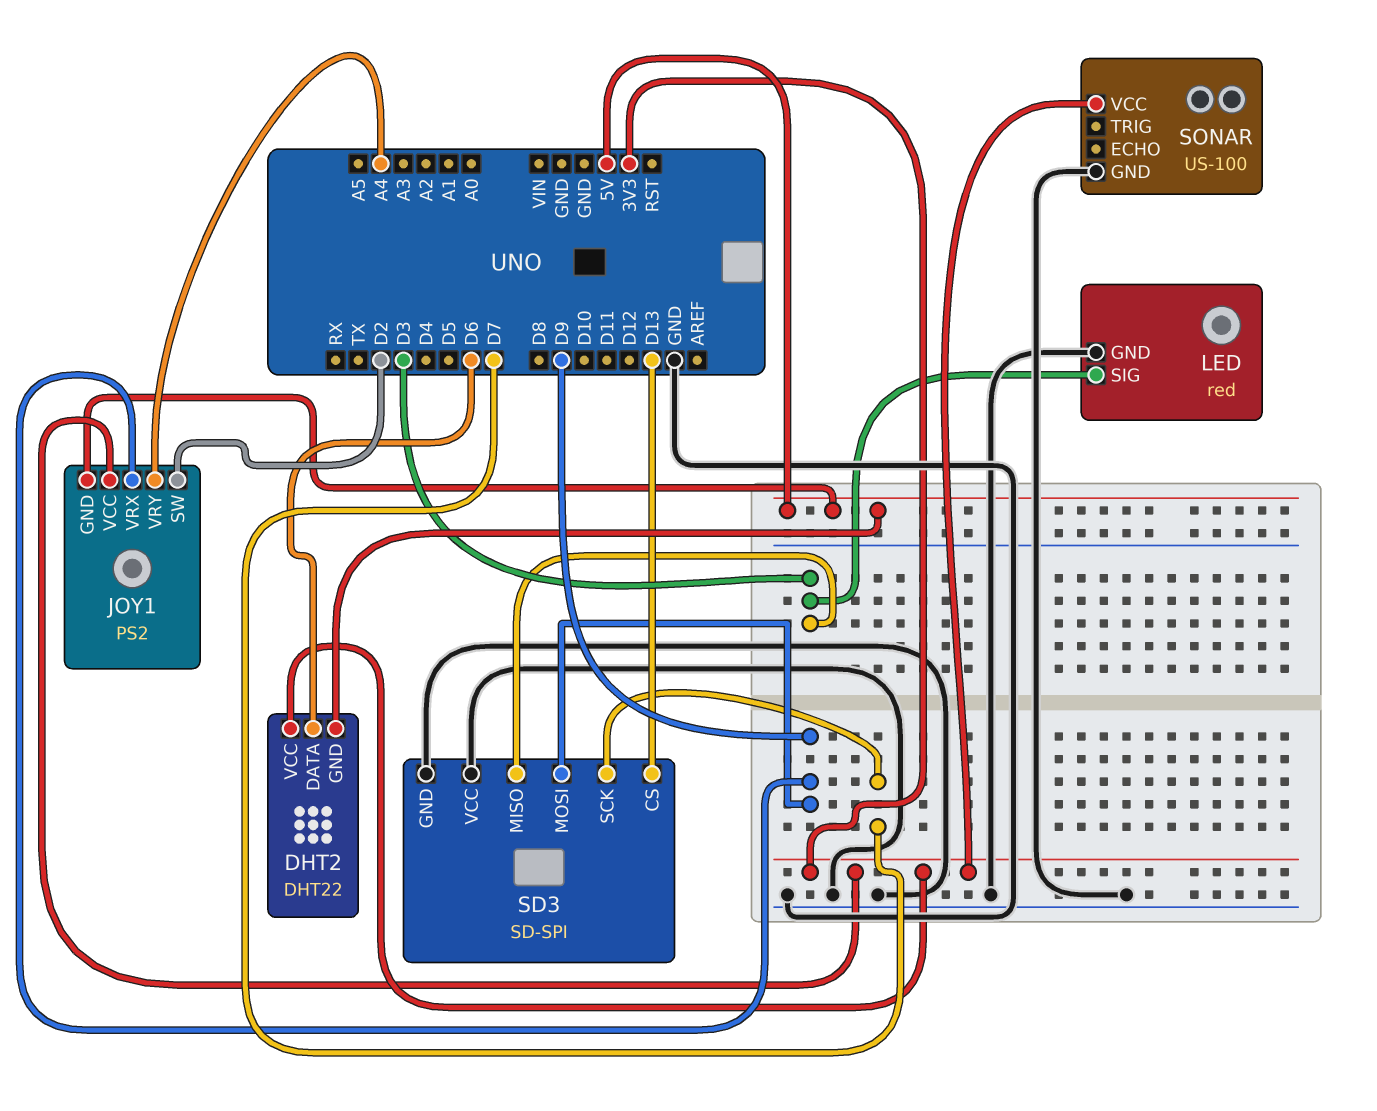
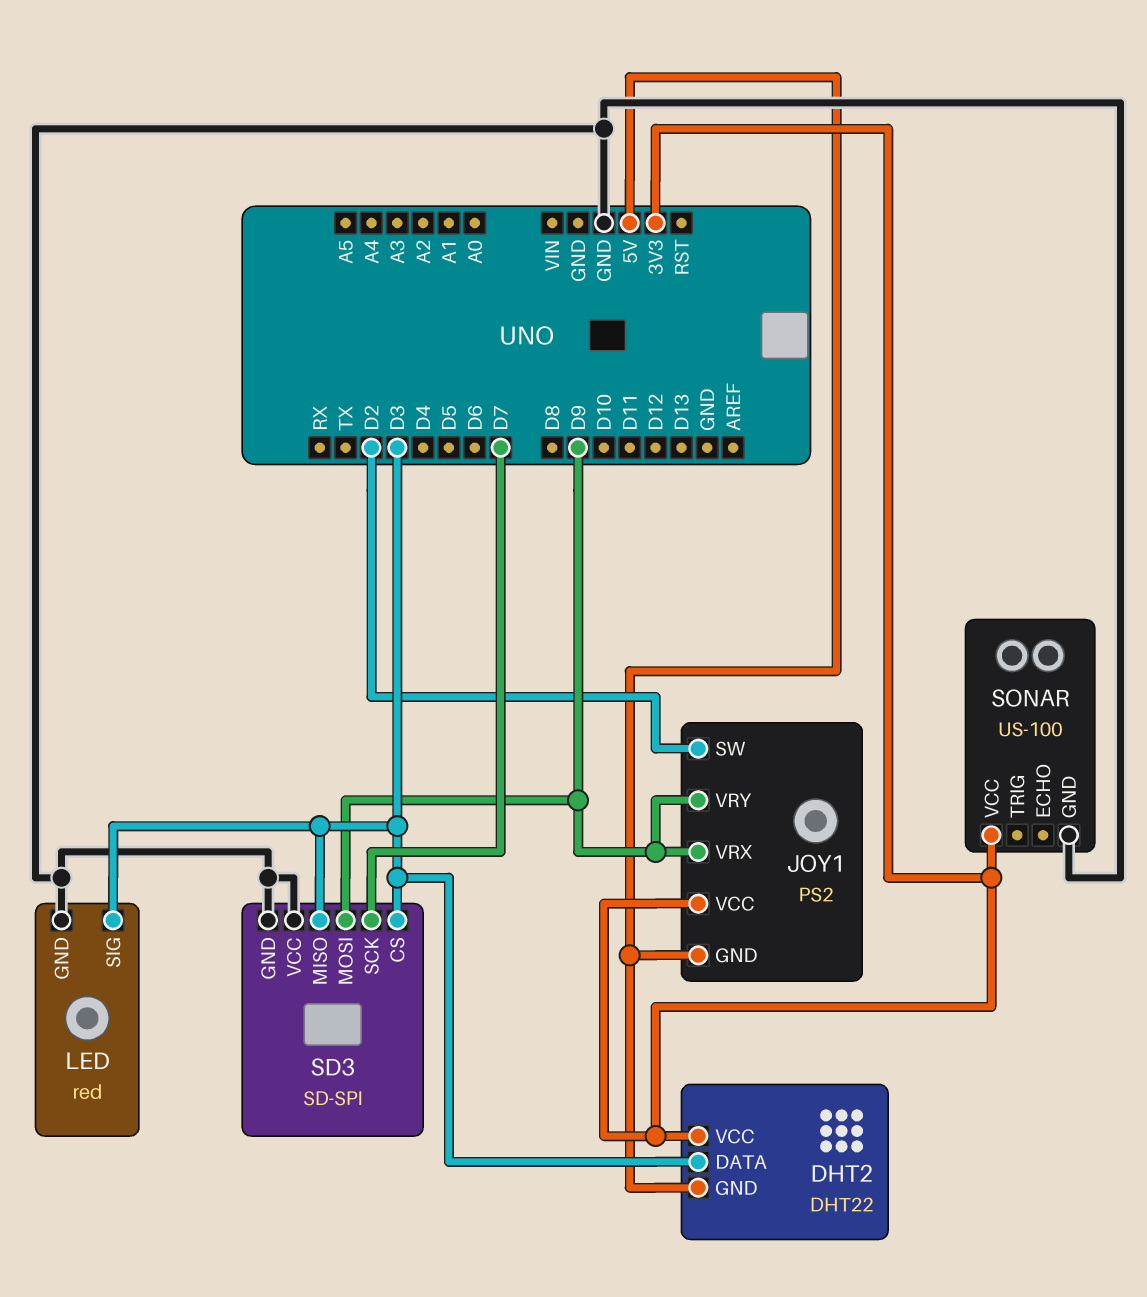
DHT2 pin DATA: D6 -> D3
JOY1 pin VRY: A4 -> D9
SD3 pin CS: D13 -> D3

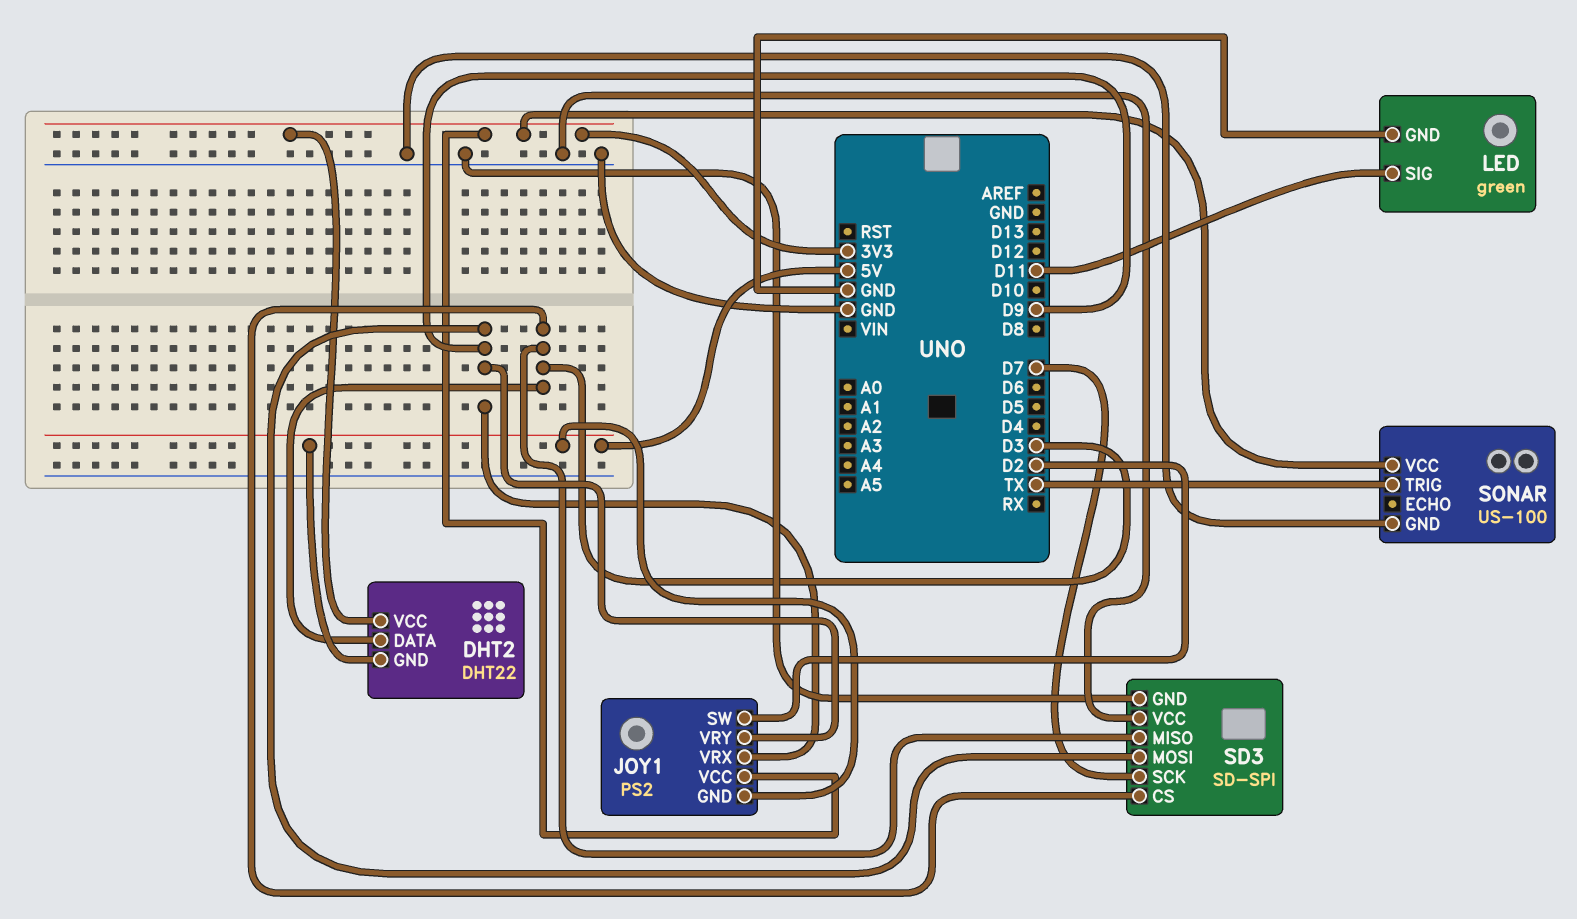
LED: red -> green
LED pin SIG: D3 -> D11
SONAR pin TRIG: none -> TX

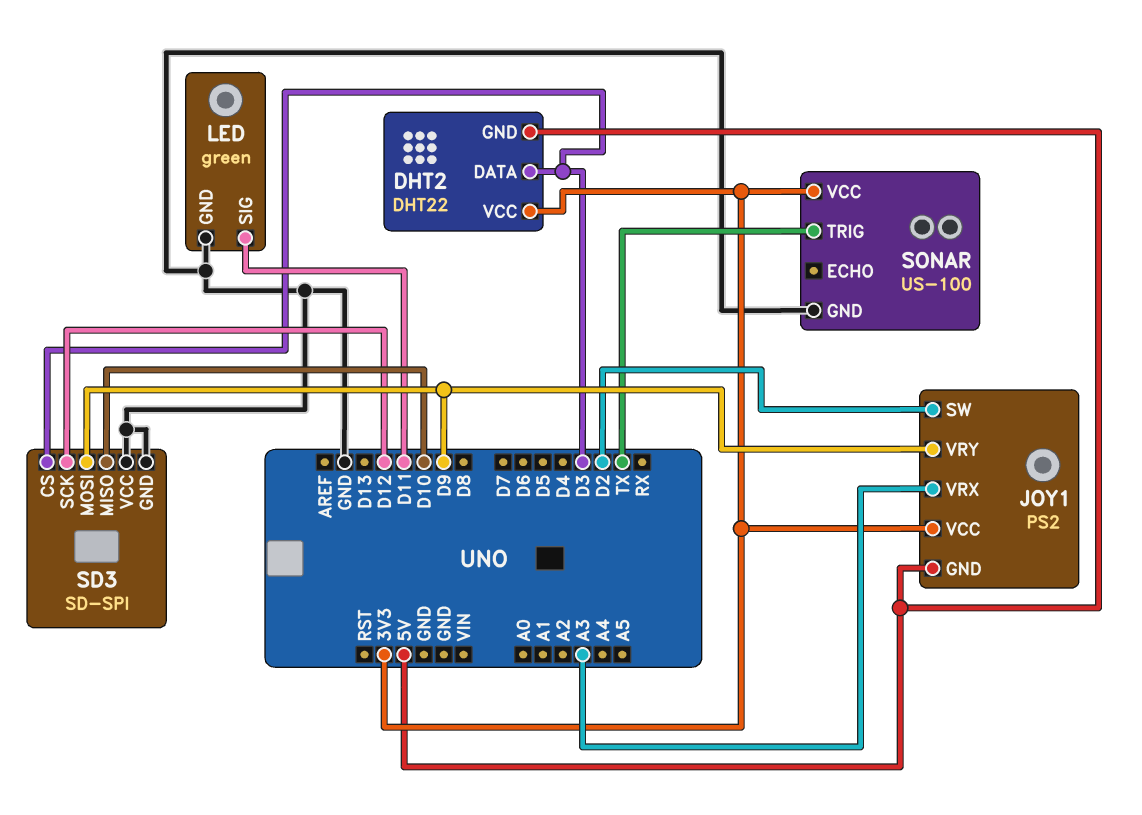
JOY1 pin VRX: D9 -> A3
SD3 pin MISO: D3 -> D10
SD3 pin SCK: D7 -> D12

